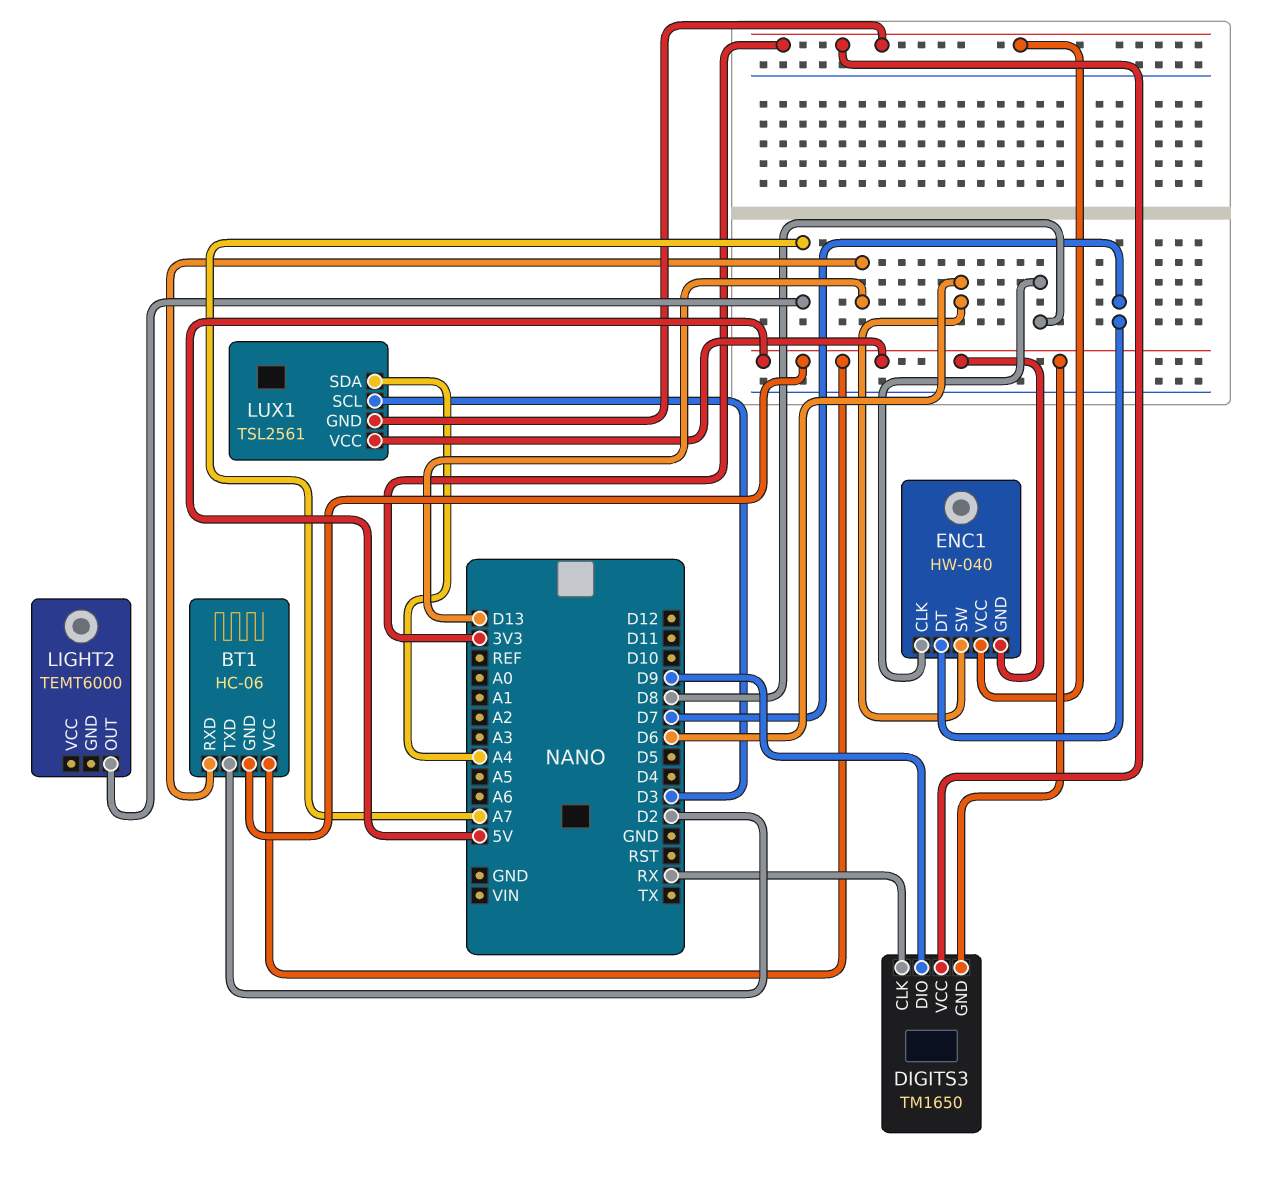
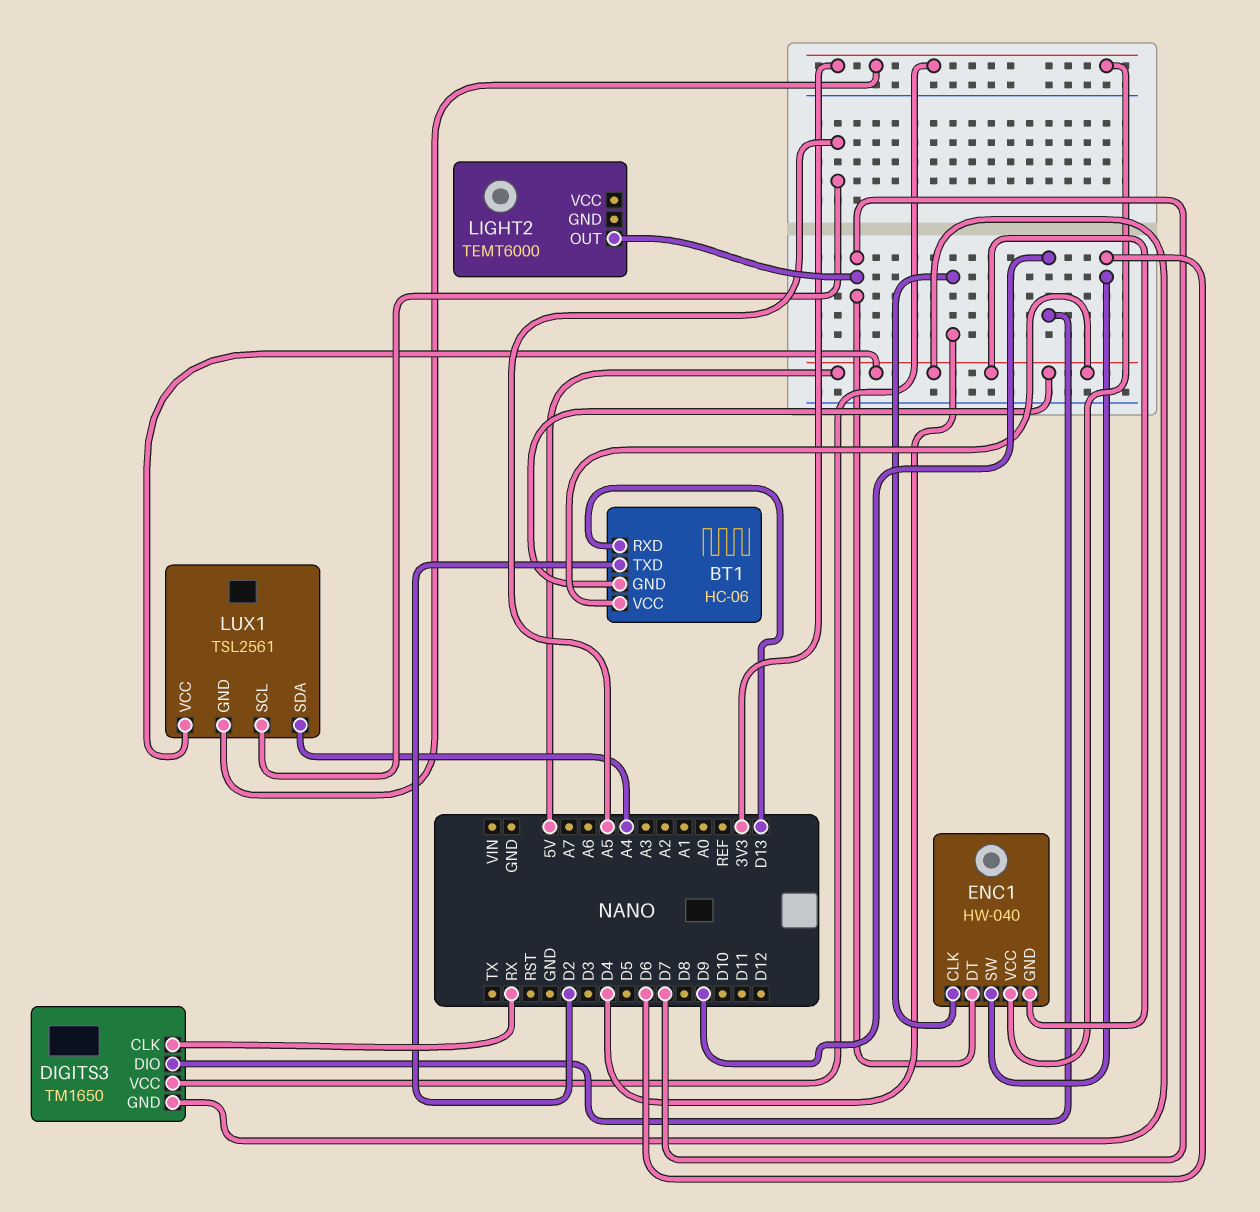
ENC1 pin CLK: D8 -> D4
LIGHT2 pin OUT: A7 -> D7
LUX1 pin SCL: D3 -> A5

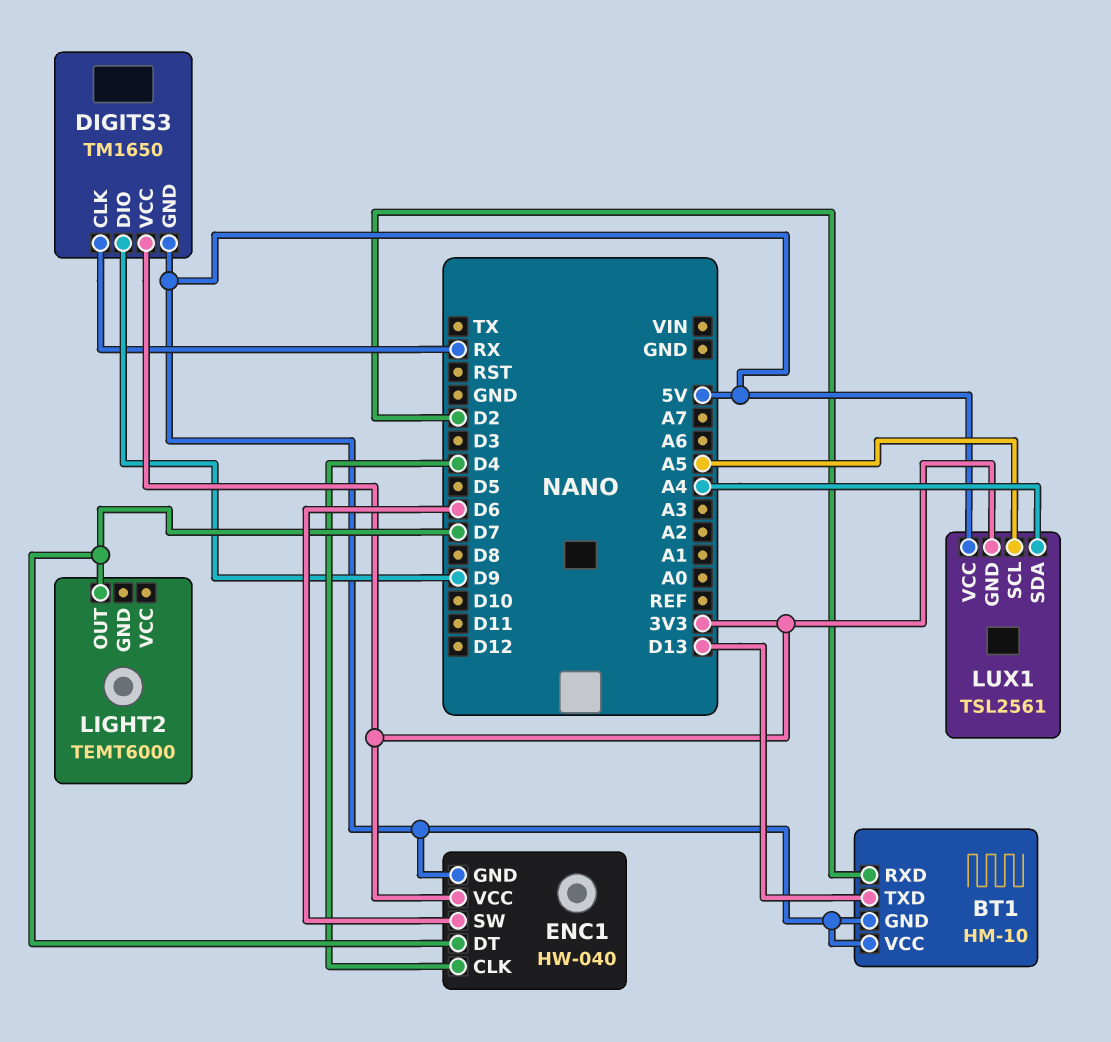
BT1: HC-06 -> HM-10
BT1 pin RXD: D13 -> D2
BT1 pin TXD: D2 -> D13

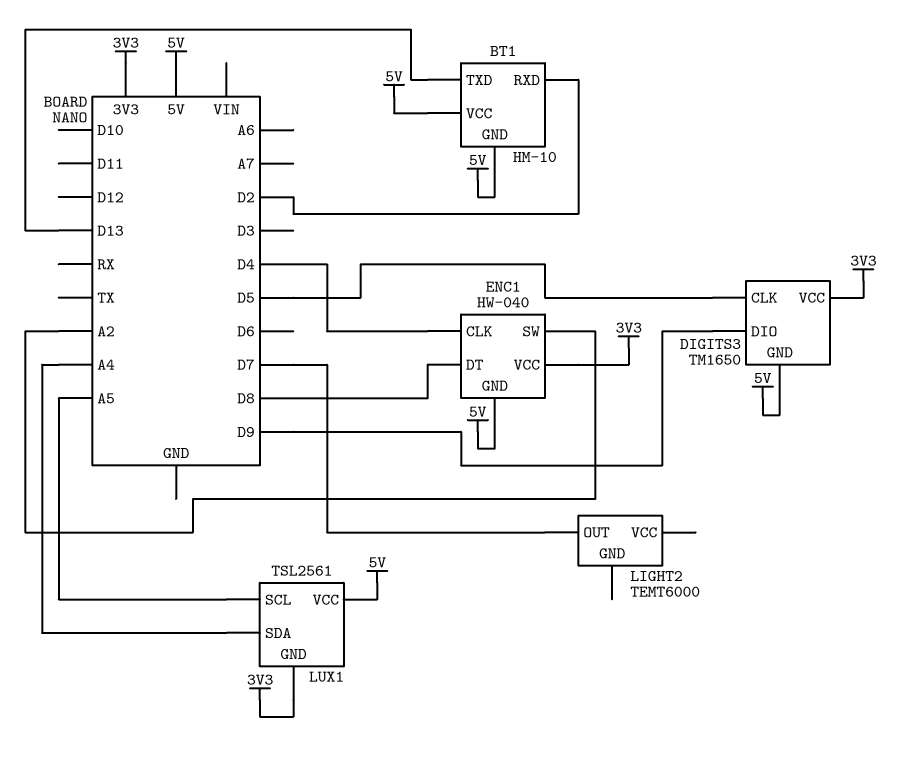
DIGITS3 pin CLK: RX -> D5
ENC1 pin DT: D7 -> D8
ENC1 pin SW: D6 -> A2

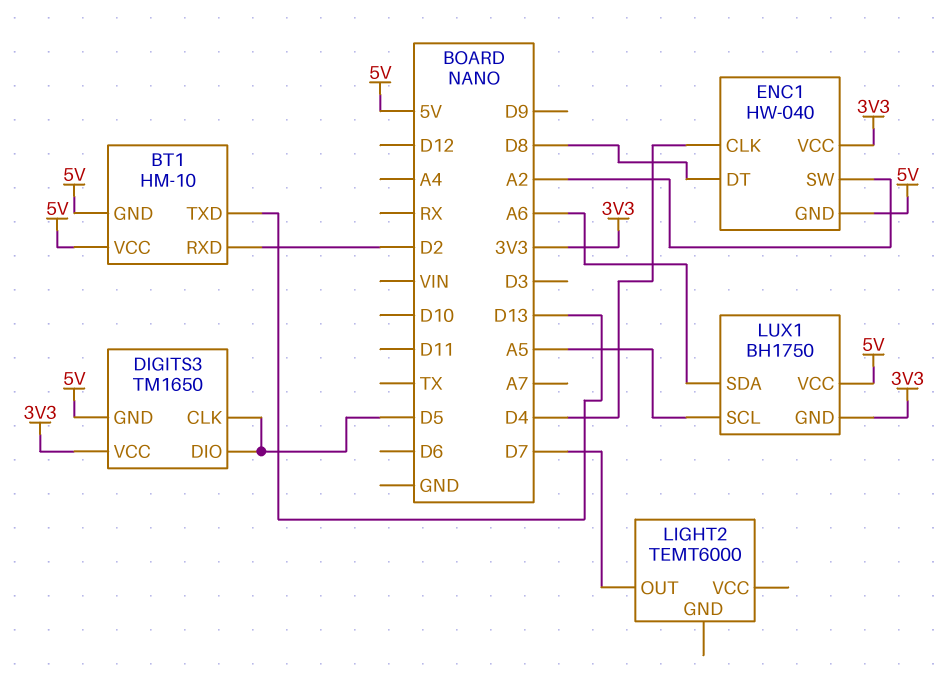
DIGITS3 pin DIO: D9 -> D5
LUX1: TSL2561 -> BH1750
LUX1 pin SDA: A4 -> A6

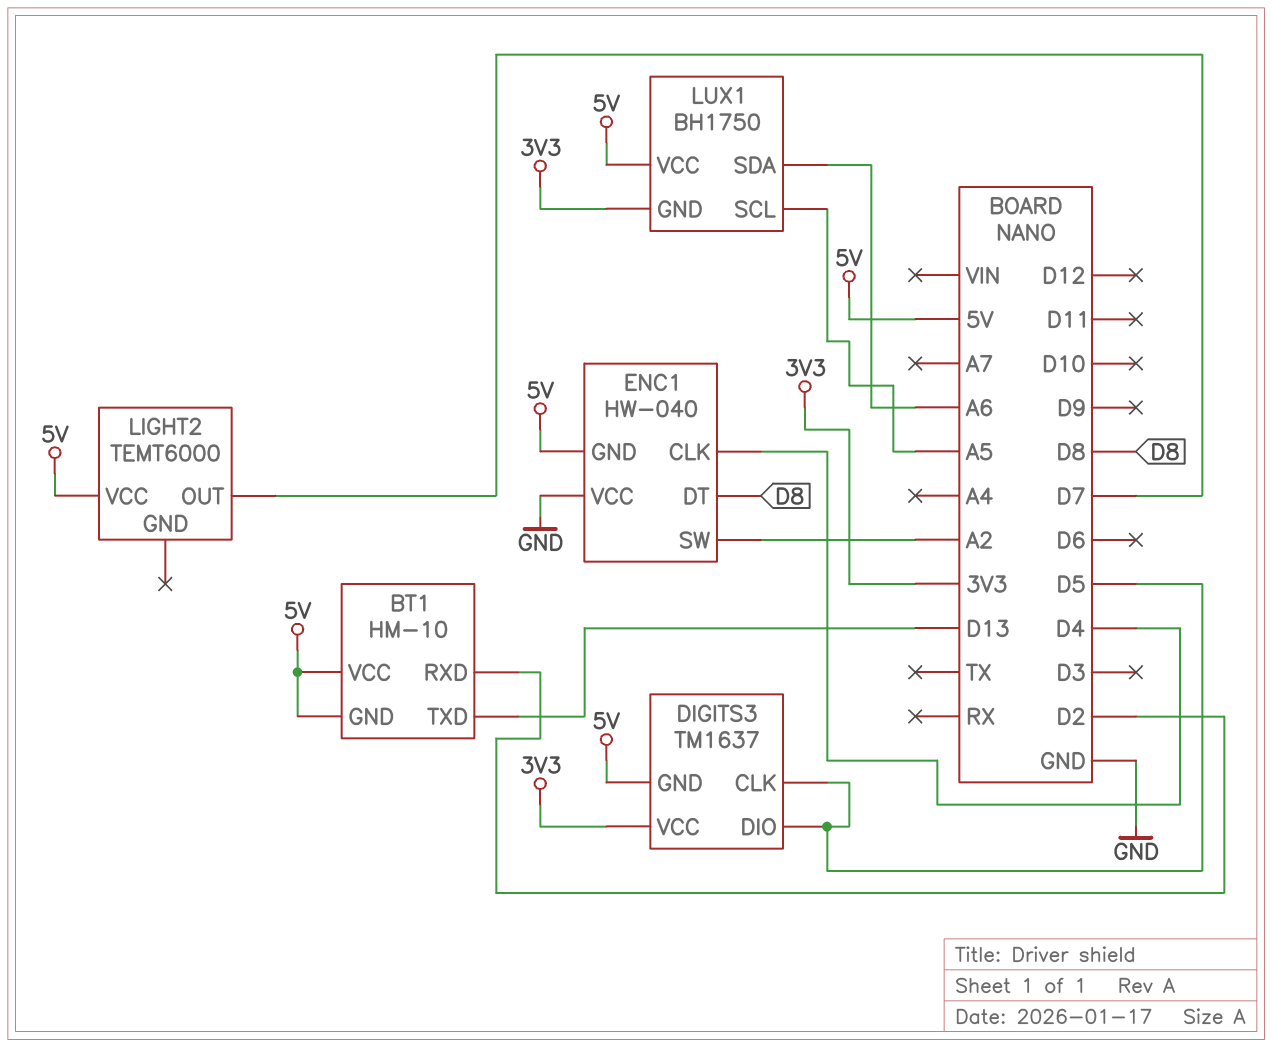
DIGITS3: TM1650 -> TM1637
ENC1 pin VCC: 3V3 -> GND
LIGHT2 pin VCC: none -> 5V

